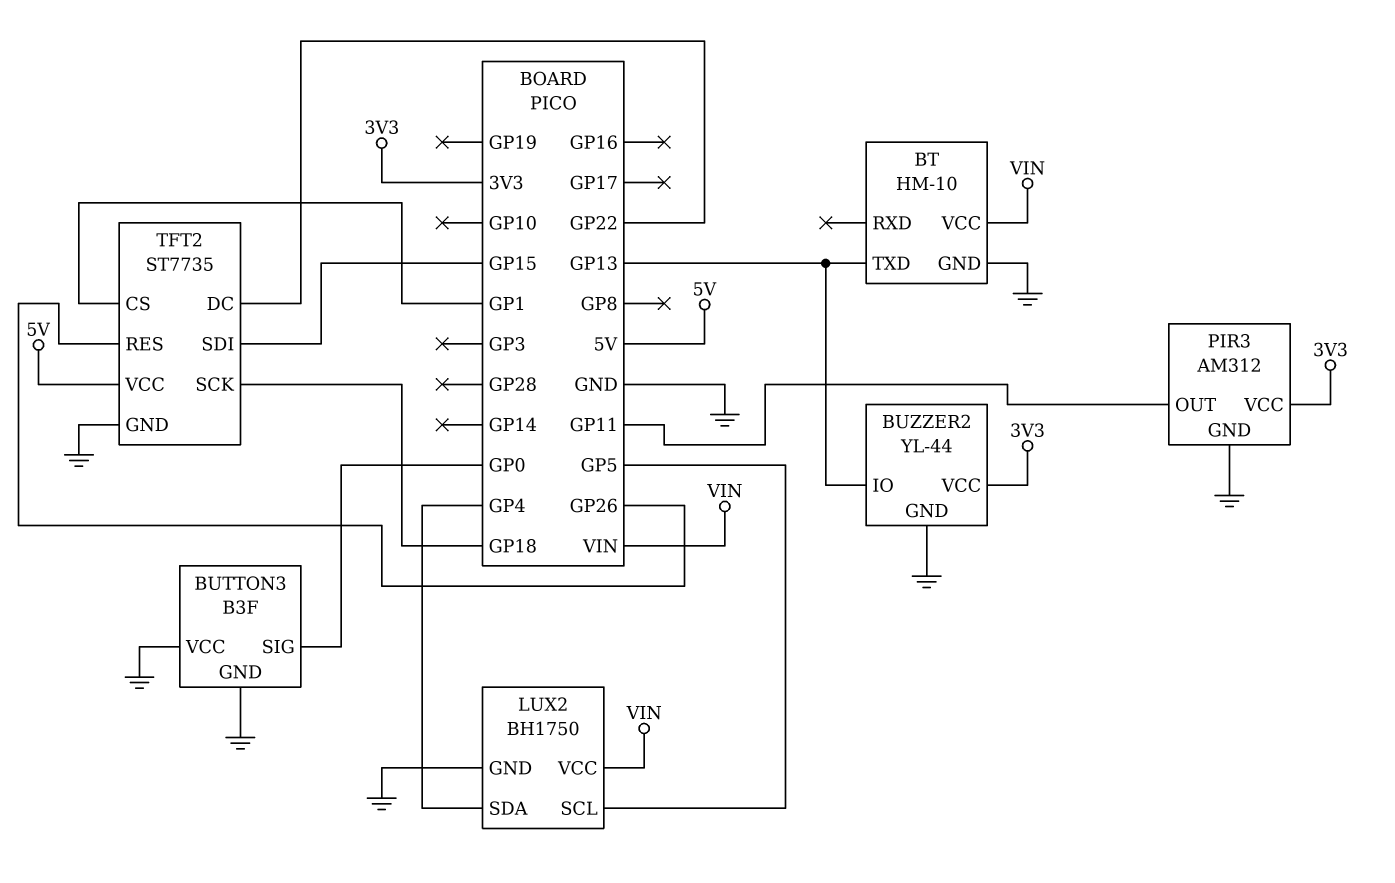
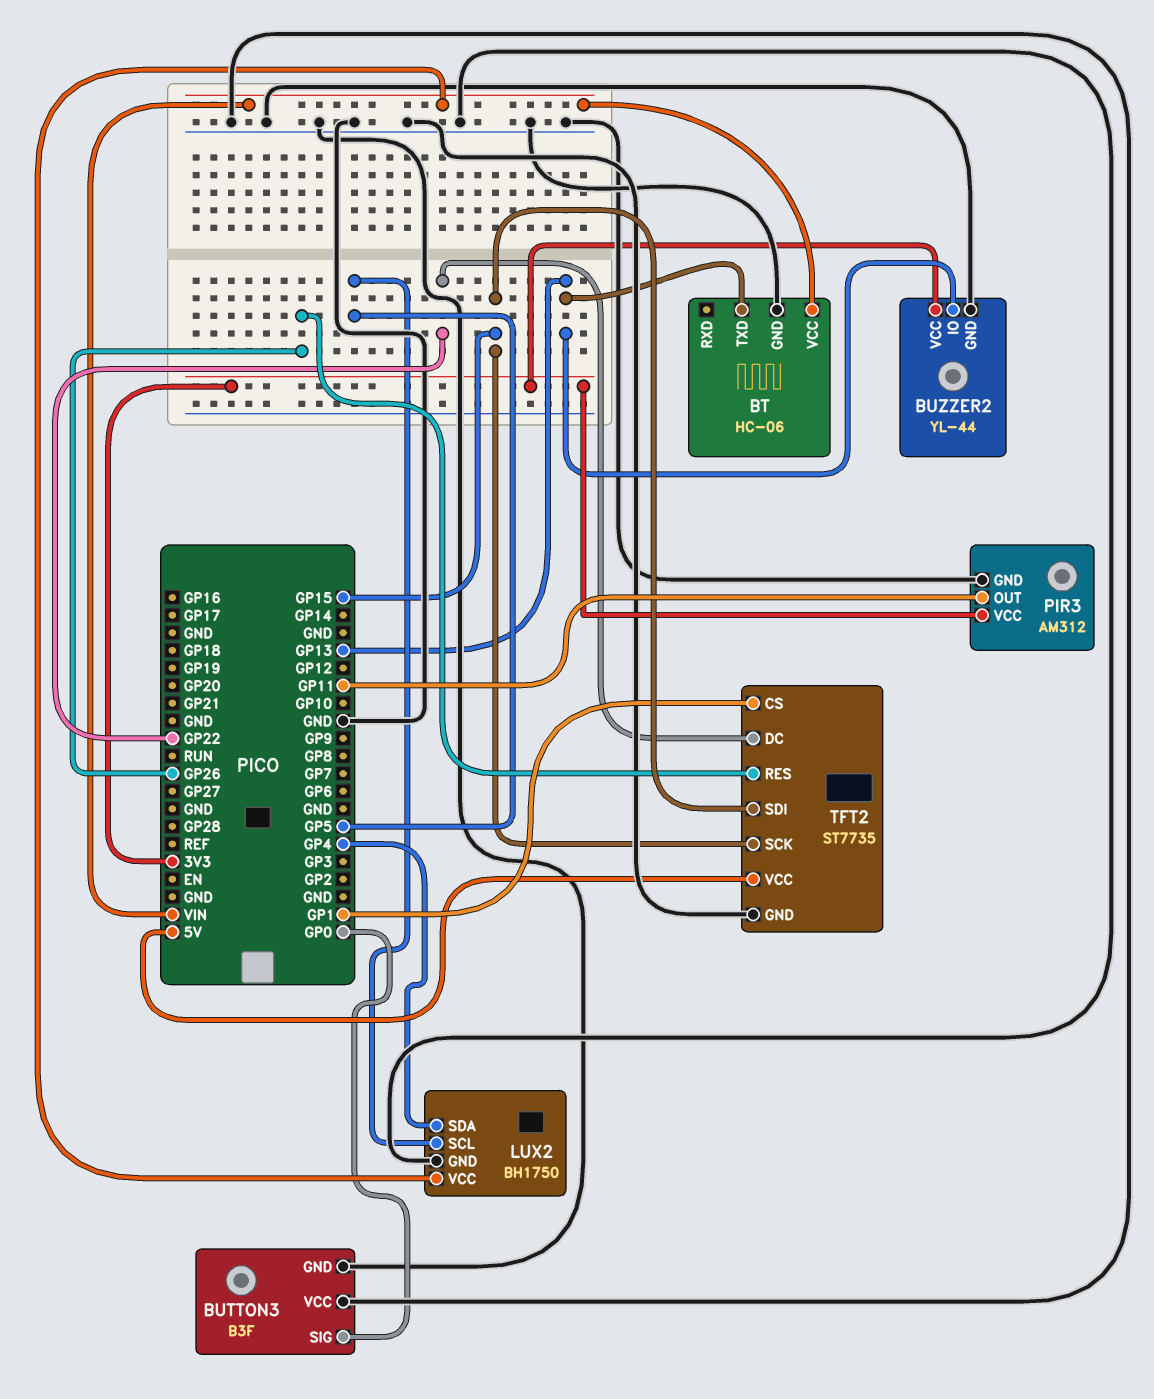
BT: HM-10 -> HC-06
TFT2 pin SCK: GP18 -> GP15

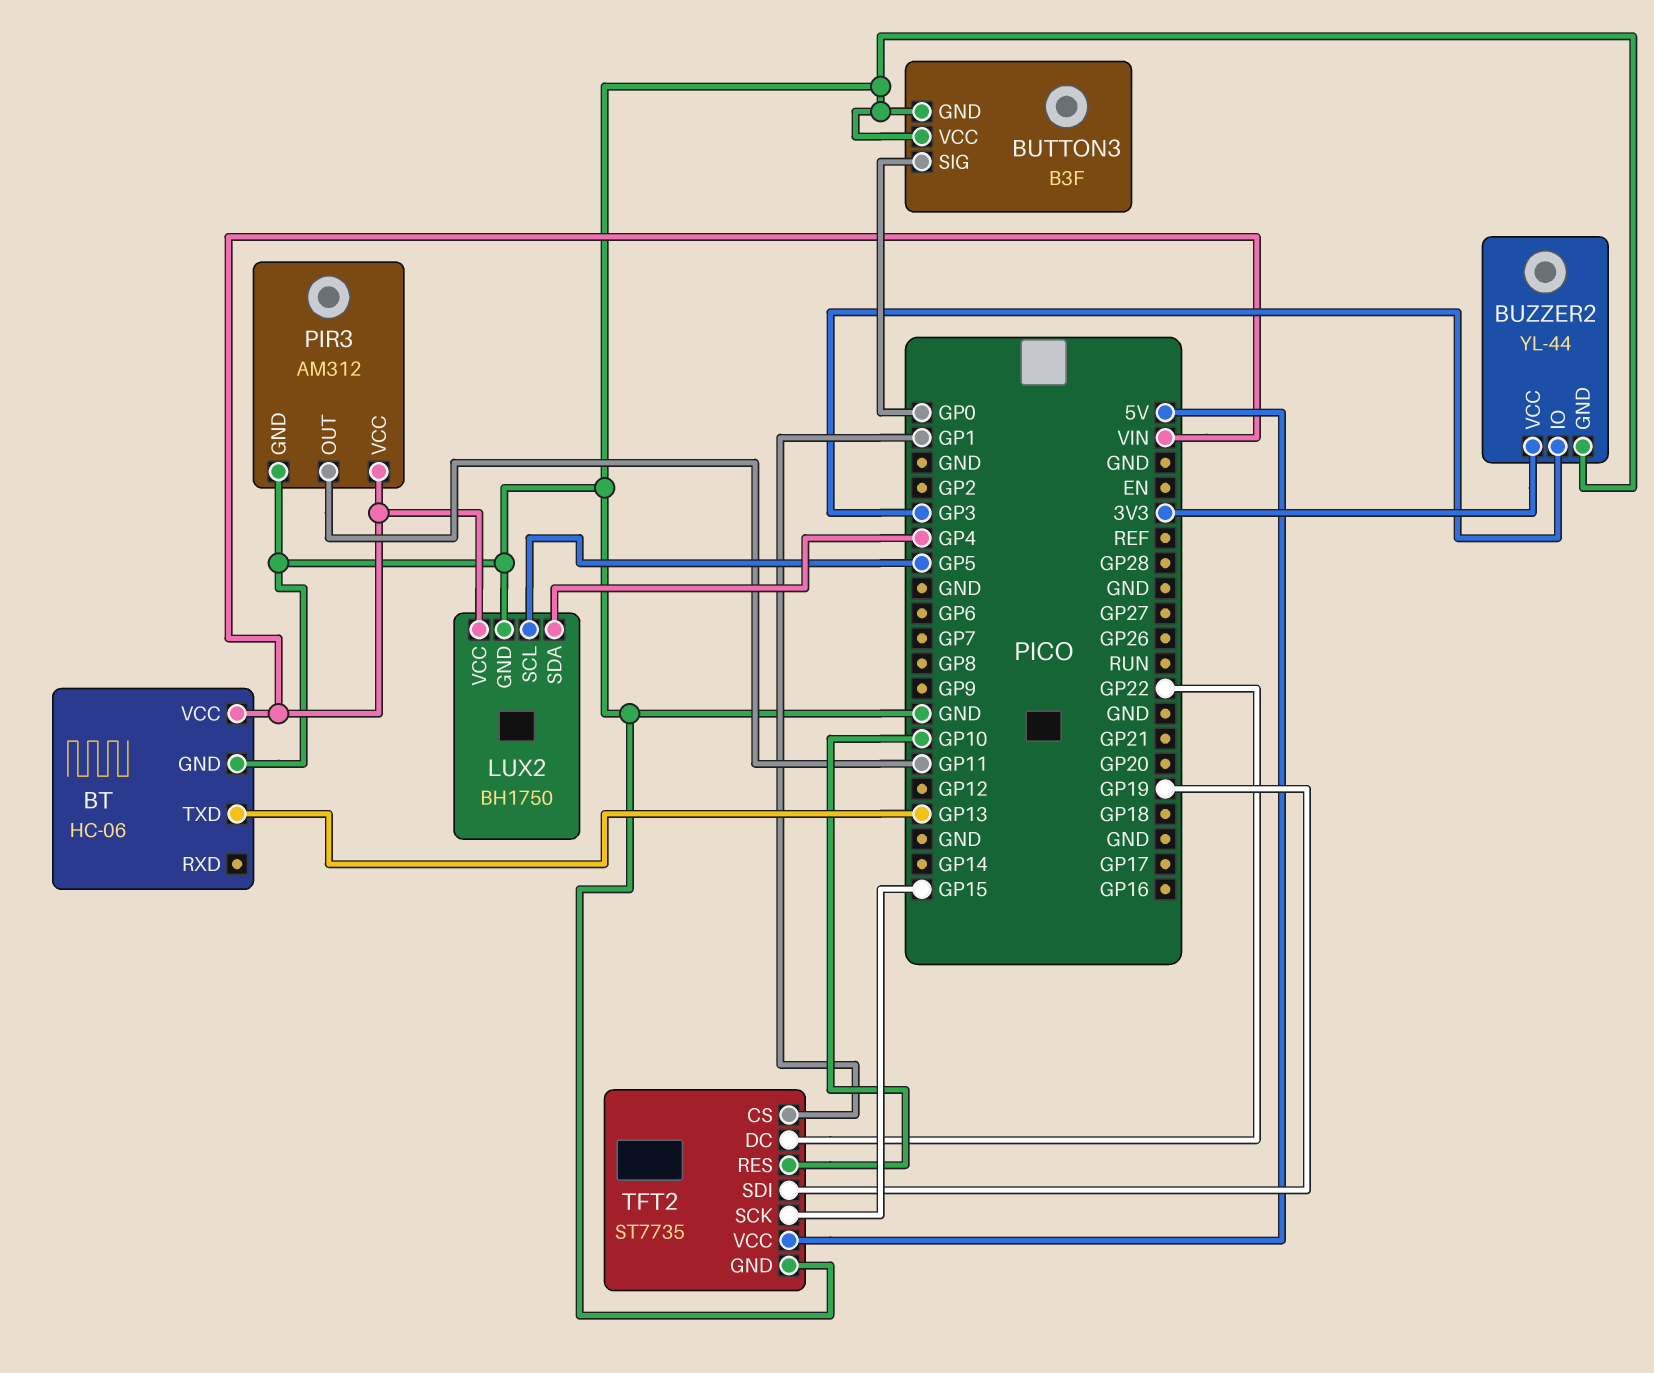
BUZZER2 pin IO: GP13 -> GP3
PIR3 pin VCC: 3V3 -> VIN
TFT2 pin RES: GP26 -> GP10
TFT2 pin SDI: GP15 -> GP19

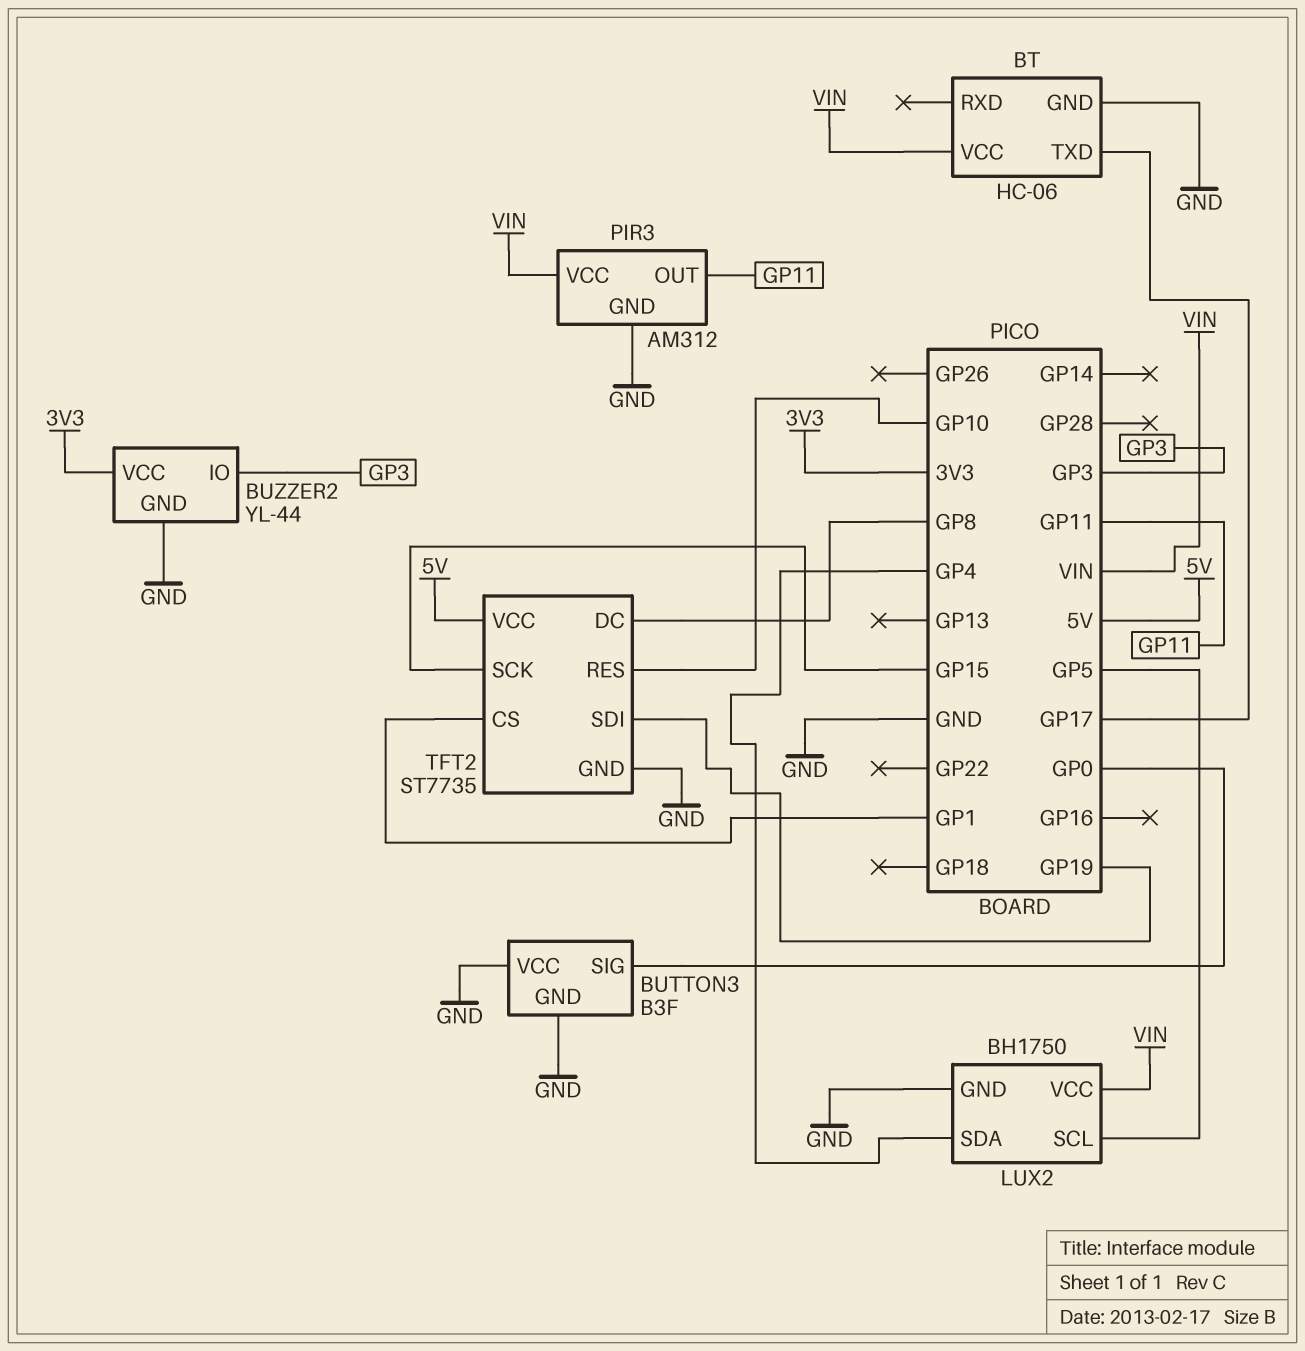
BT pin TXD: GP13 -> GP17
TFT2 pin DC: GP22 -> GP8

